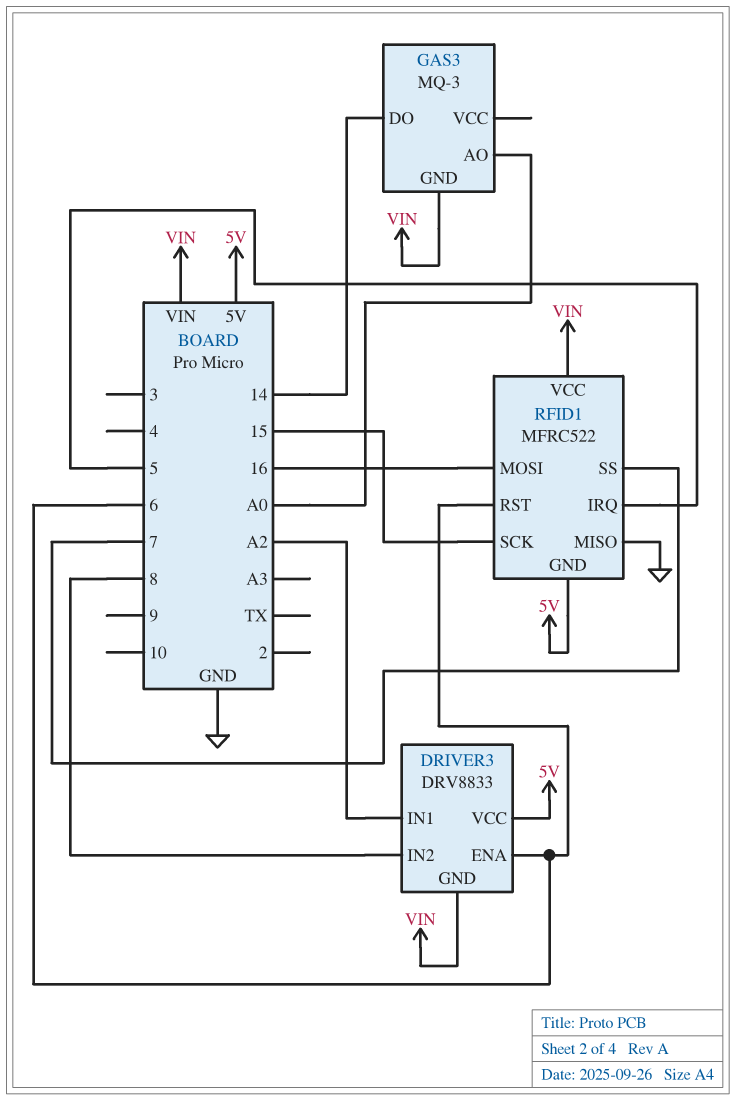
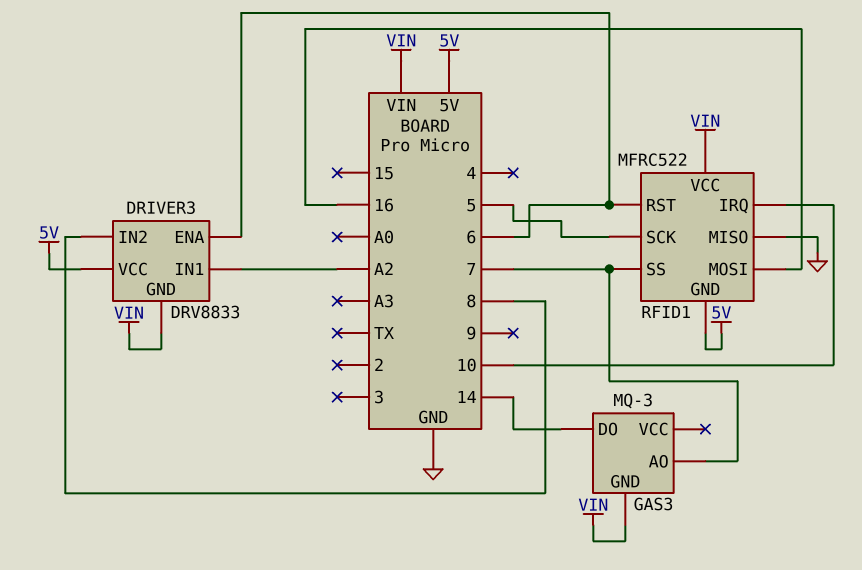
GAS3 pin AO: A0 -> 7
RFID1 pin IRQ: 5 -> 10
RFID1 pin SCK: 15 -> 5

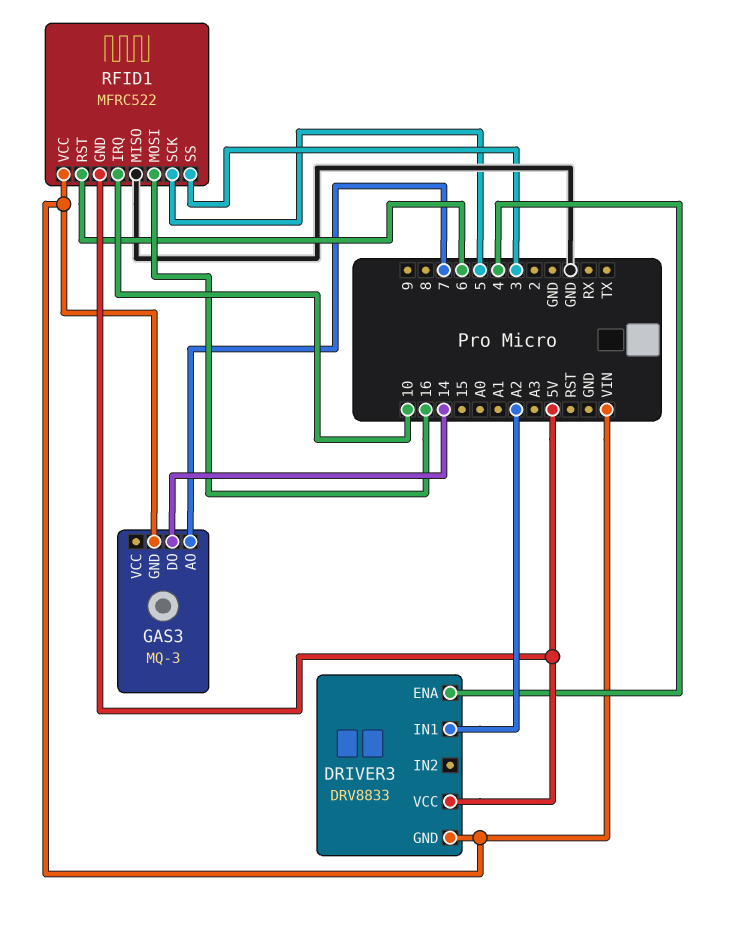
DRIVER3 pin ENA: 6 -> 4
DRIVER3 pin IN2: 8 -> none
RFID1 pin SS: 7 -> 3

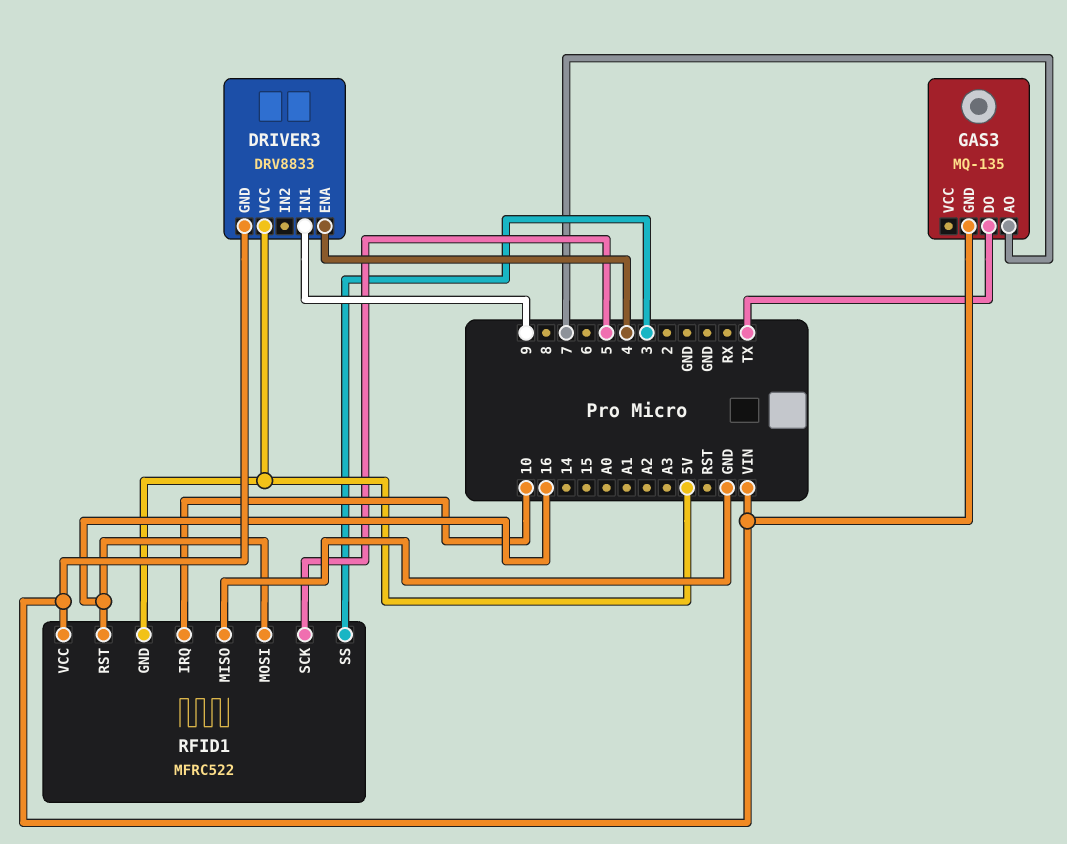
DRIVER3 pin IN1: A2 -> 9
GAS3: MQ-3 -> MQ-135
GAS3 pin DO: 14 -> TX
RFID1 pin RST: 6 -> 16

